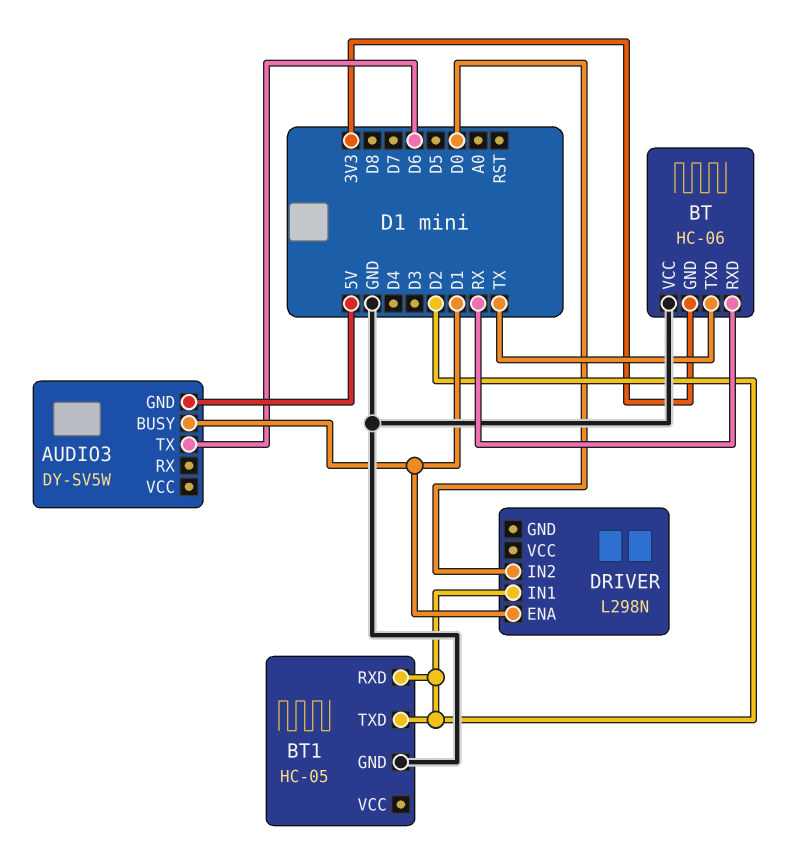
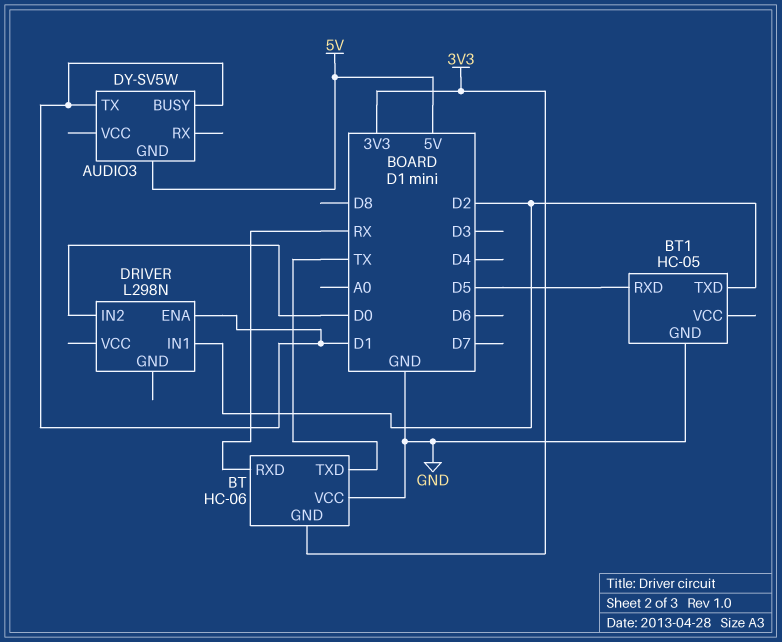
AUDIO3 pin TX: D6 -> D1
BT1 pin RXD: D2 -> D5

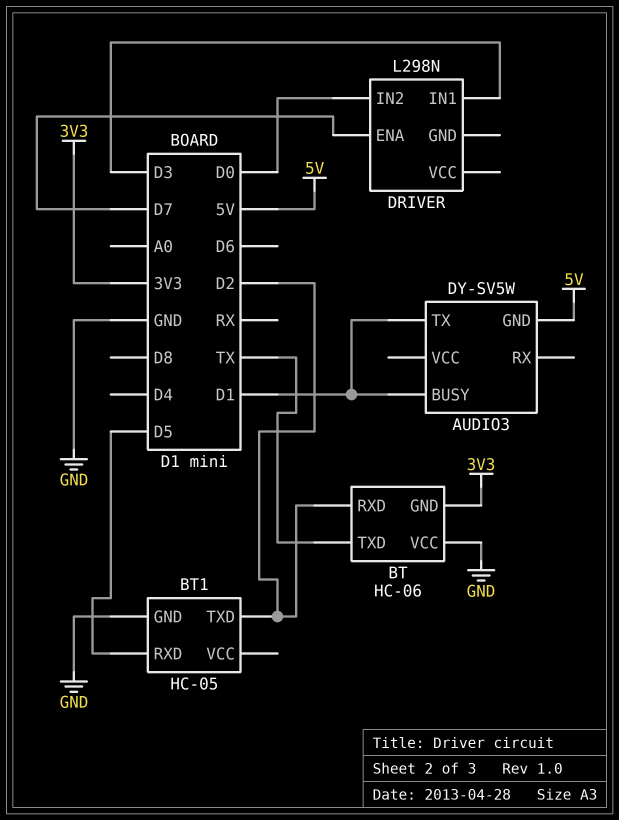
BT pin RXD: RX -> D2
DRIVER pin ENA: D1 -> D7
DRIVER pin IN1: D2 -> D3

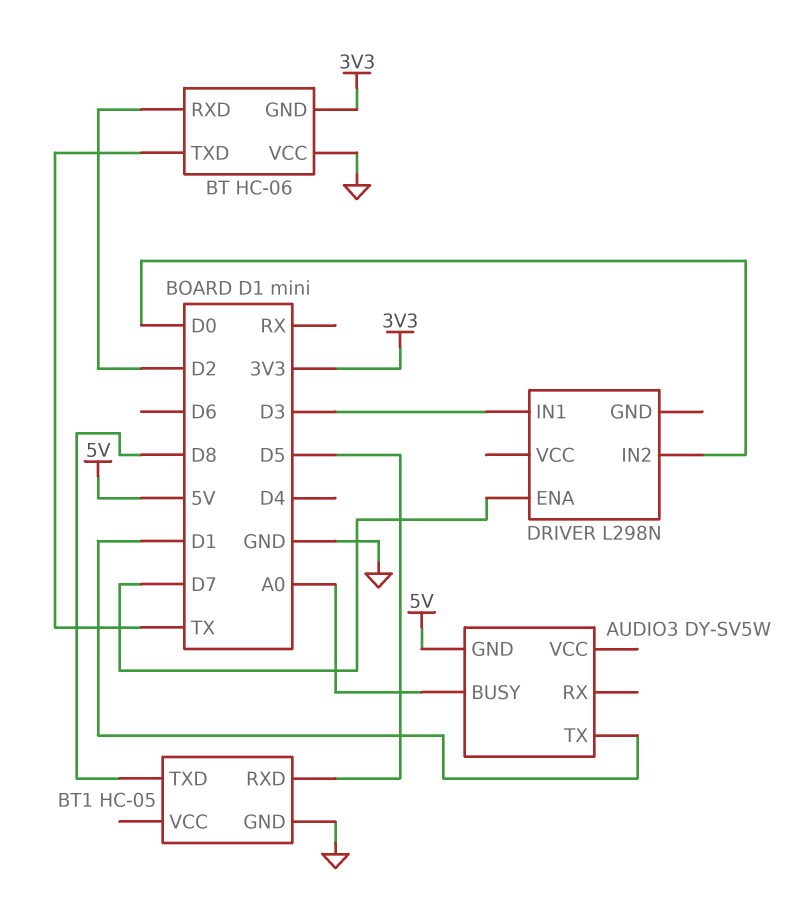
AUDIO3 pin BUSY: D1 -> A0
BT1 pin TXD: D2 -> D8

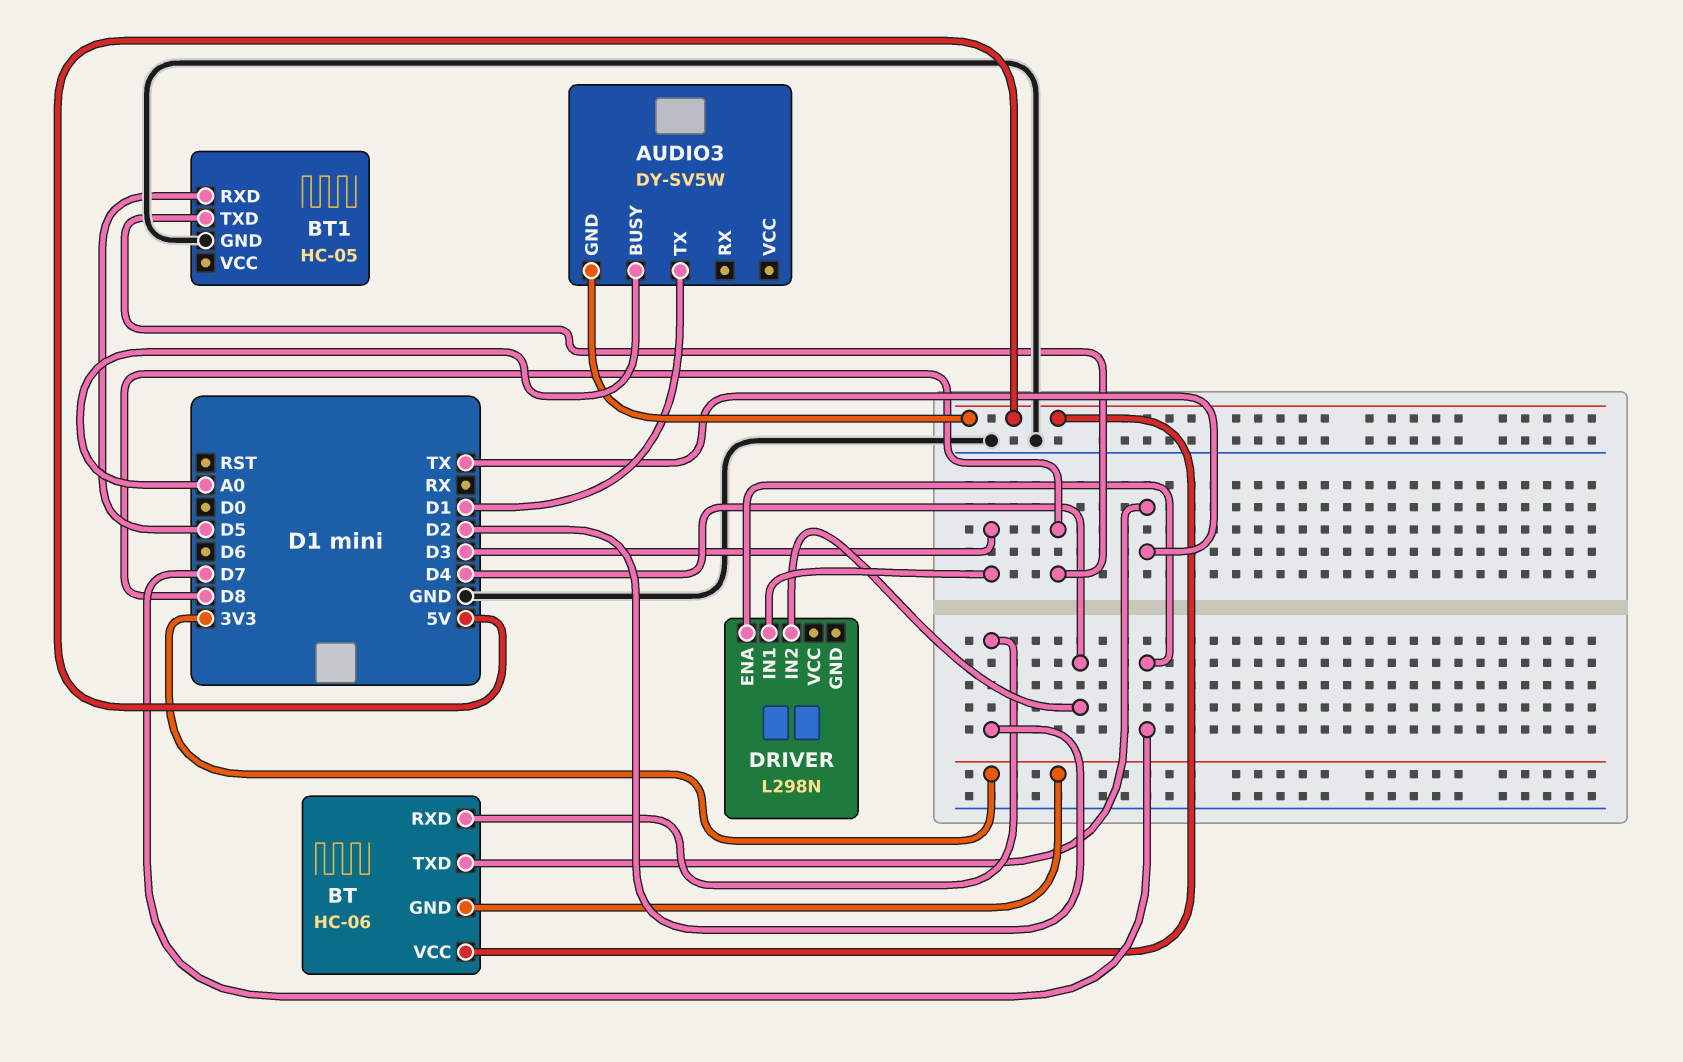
BT pin VCC: GND -> 5V
DRIVER pin IN2: D0 -> D4

